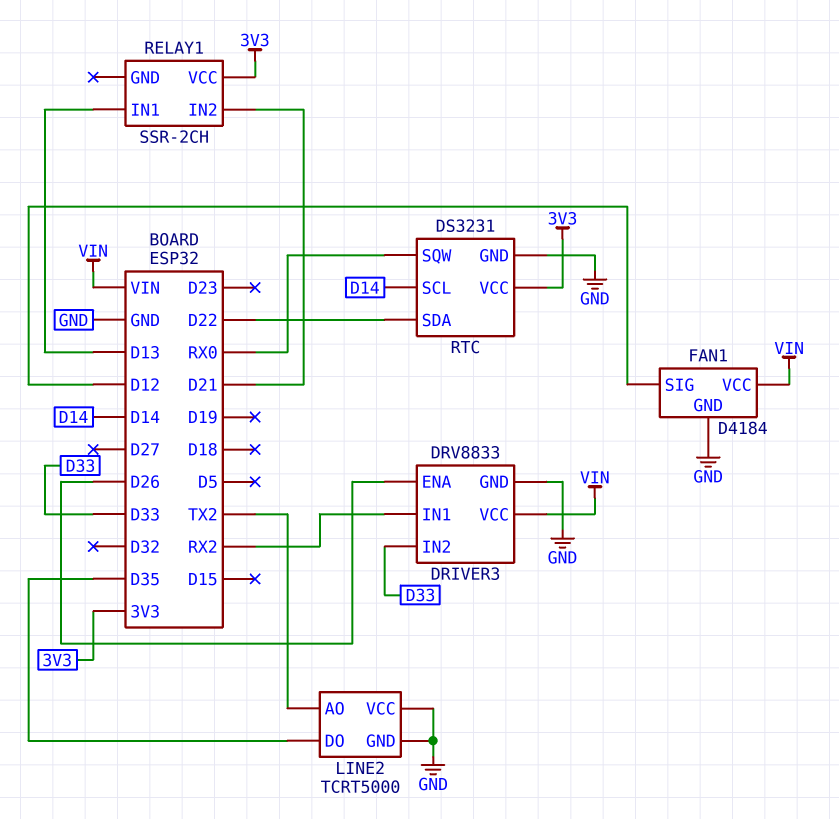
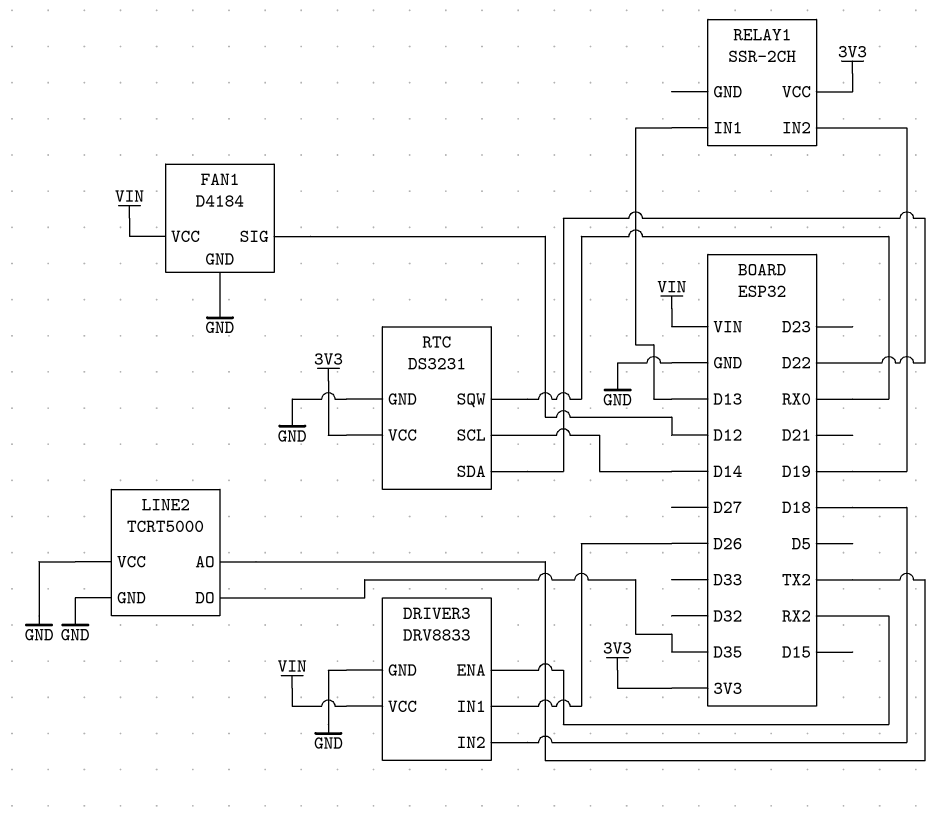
DRIVER3 pin ENA: D26 -> RX2
DRIVER3 pin IN1: RX2 -> D26
DRIVER3 pin IN2: D33 -> D18
RELAY1 pin IN2: D21 -> D19

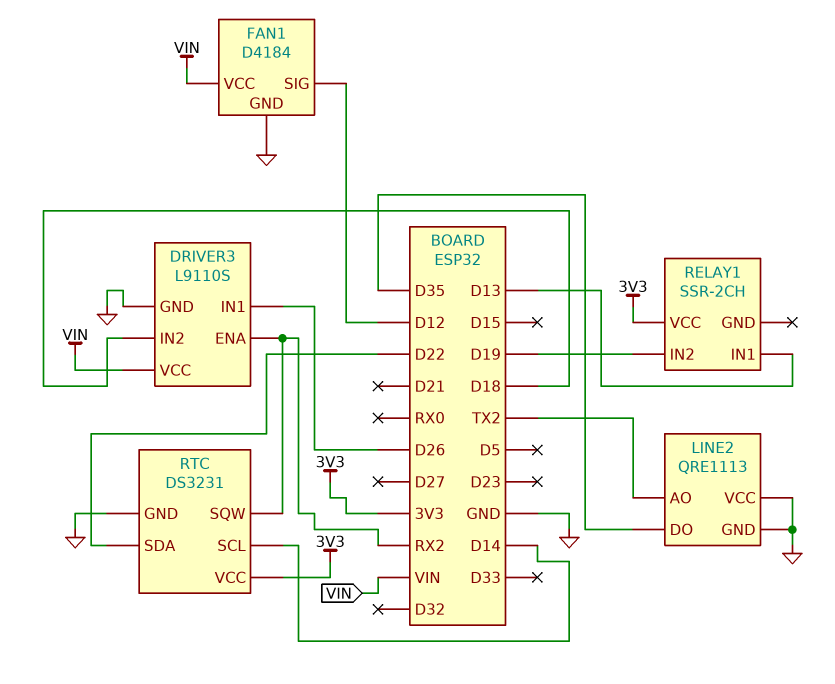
DRIVER3: DRV8833 -> L9110S
LINE2: TCRT5000 -> QRE1113
RTC pin SQW: RX0 -> RX2

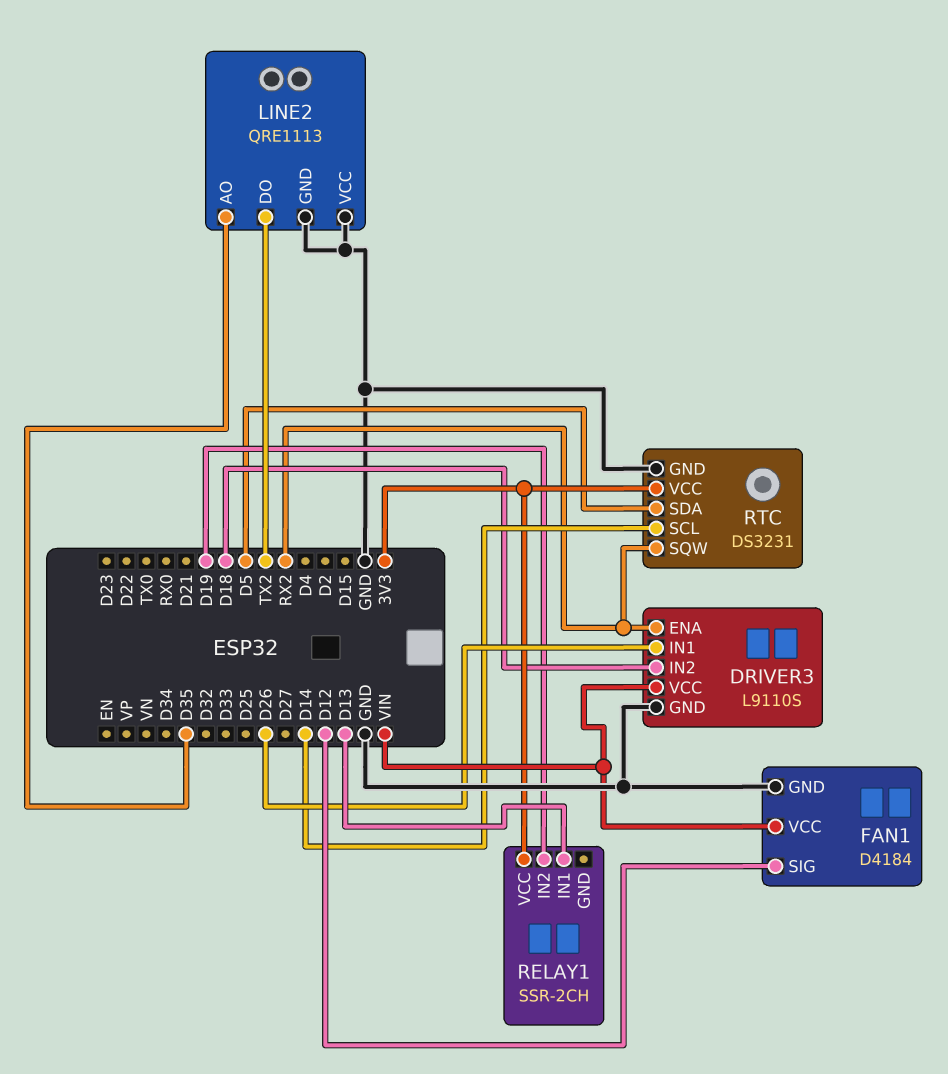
LINE2 pin AO: TX2 -> D35
LINE2 pin DO: D35 -> TX2
RTC pin SDA: D22 -> D5

